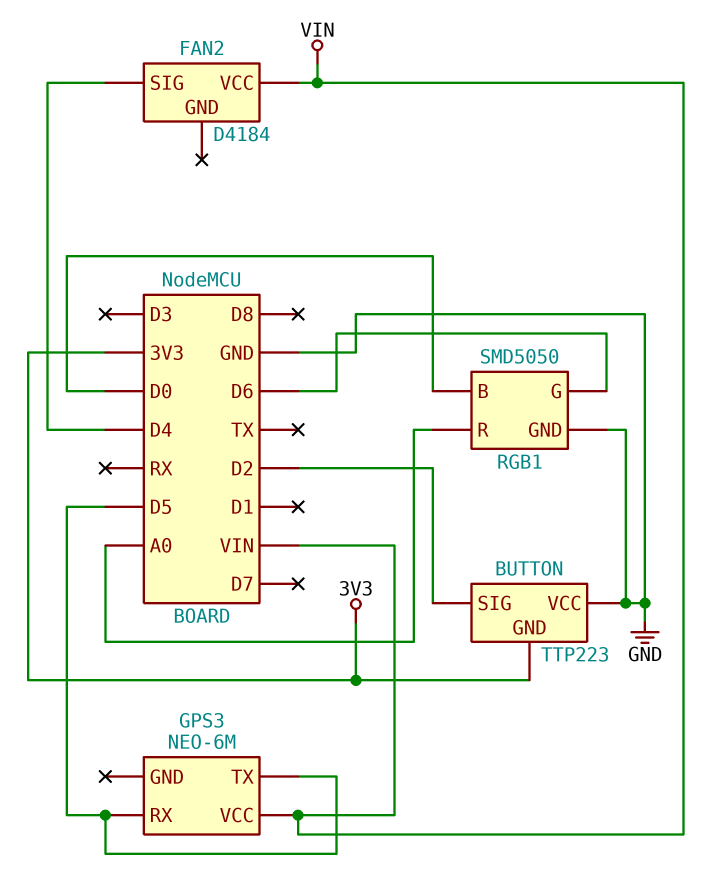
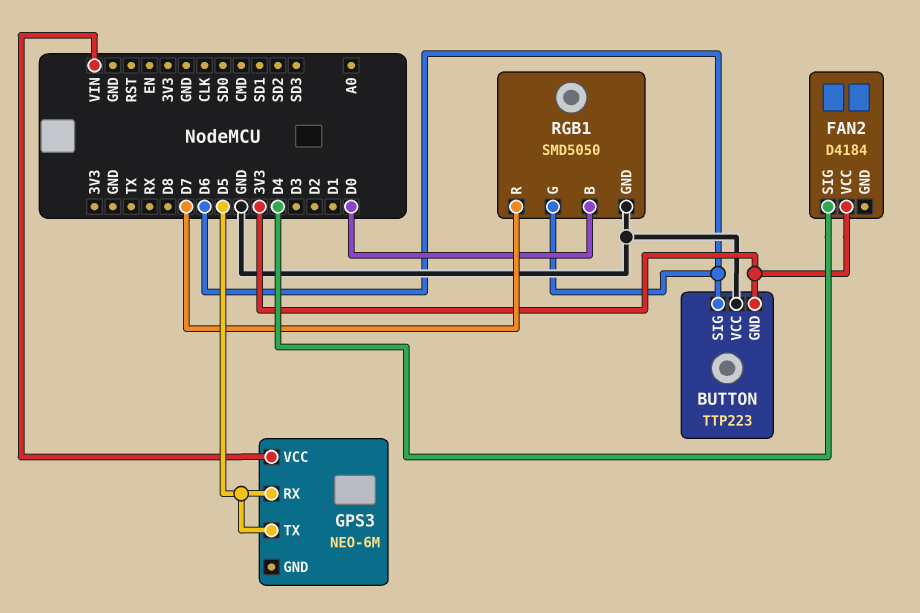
BUTTON pin SIG: D2 -> D6
FAN2 pin VCC: VIN -> 3V3
RGB1 pin R: A0 -> D7

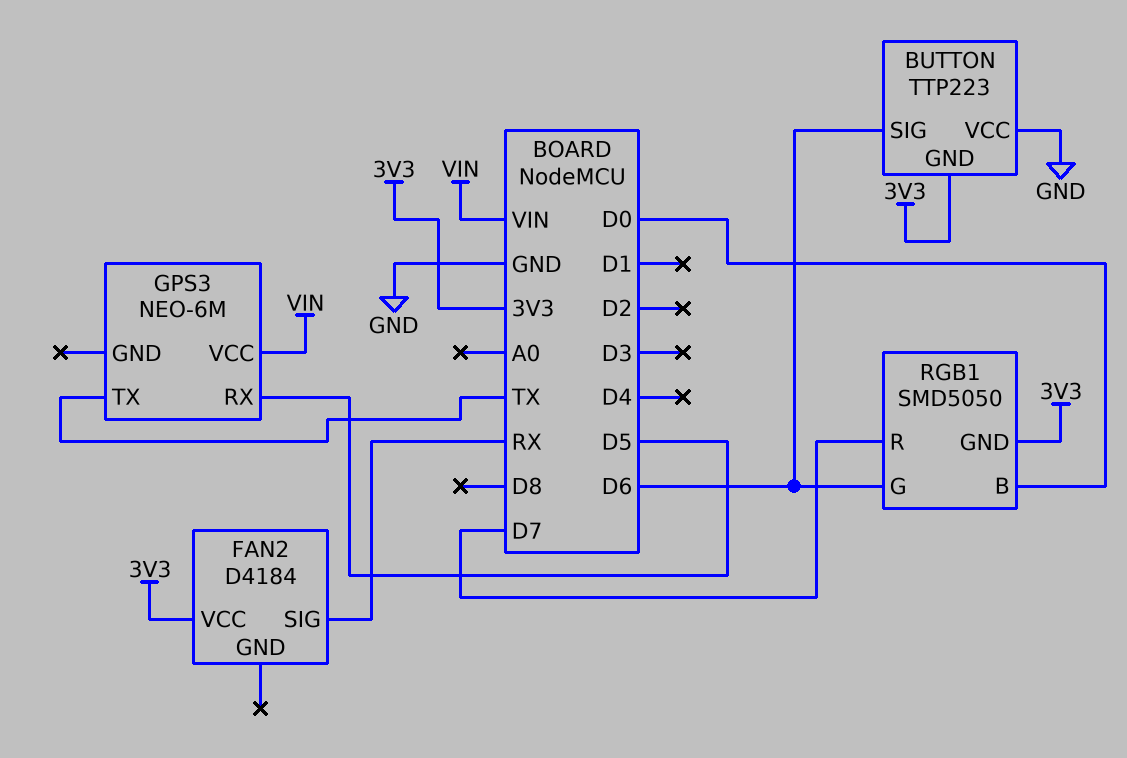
FAN2 pin SIG: D4 -> RX
GPS3 pin TX: D5 -> TX
RGB1 pin GND: GND -> 3V3

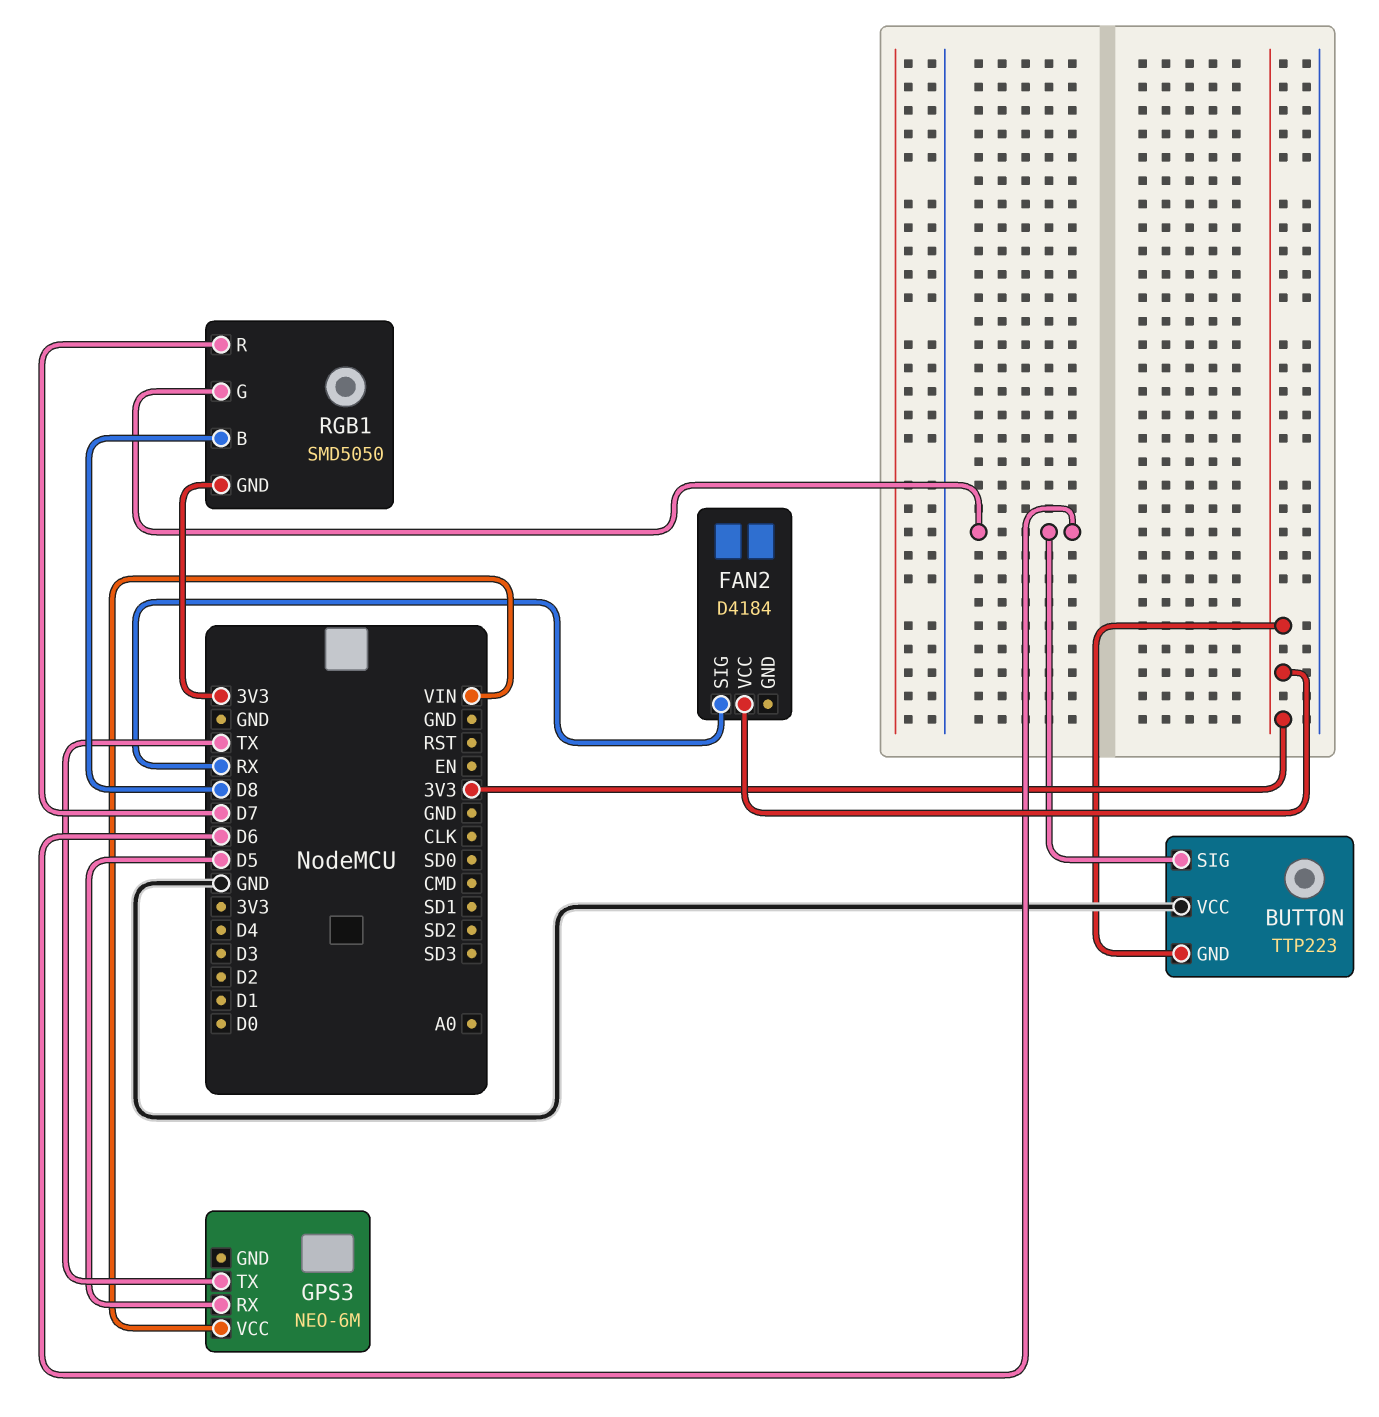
RGB1 pin B: D0 -> D8

